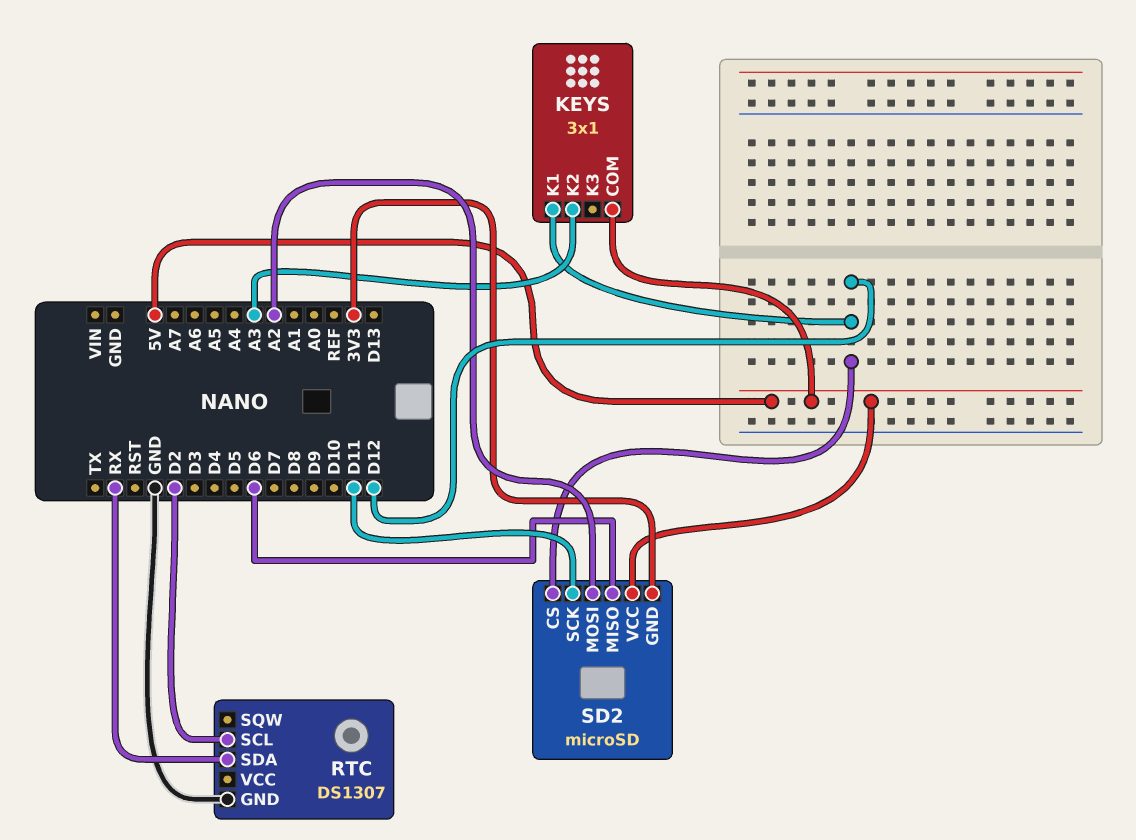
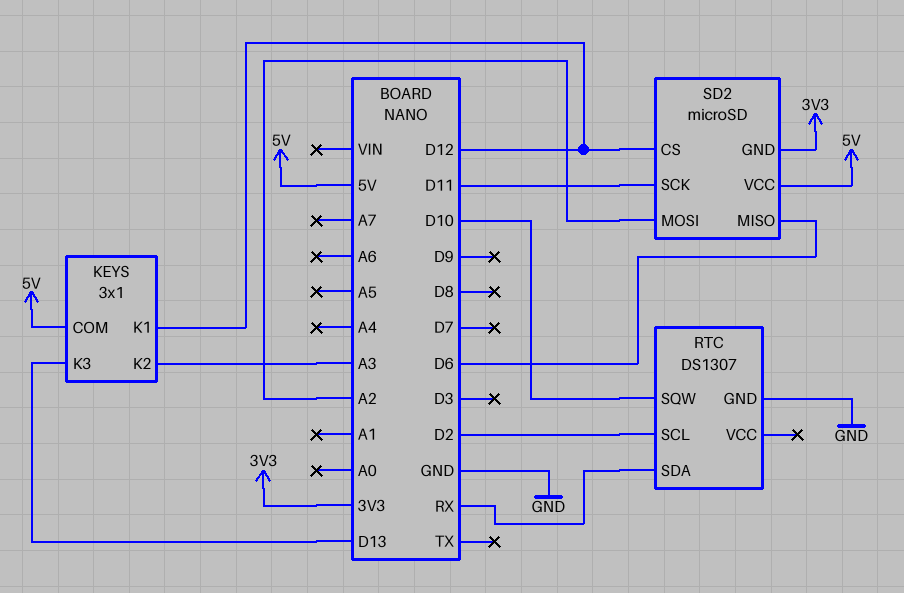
KEYS pin K3: none -> D13
RTC pin SQW: none -> D10

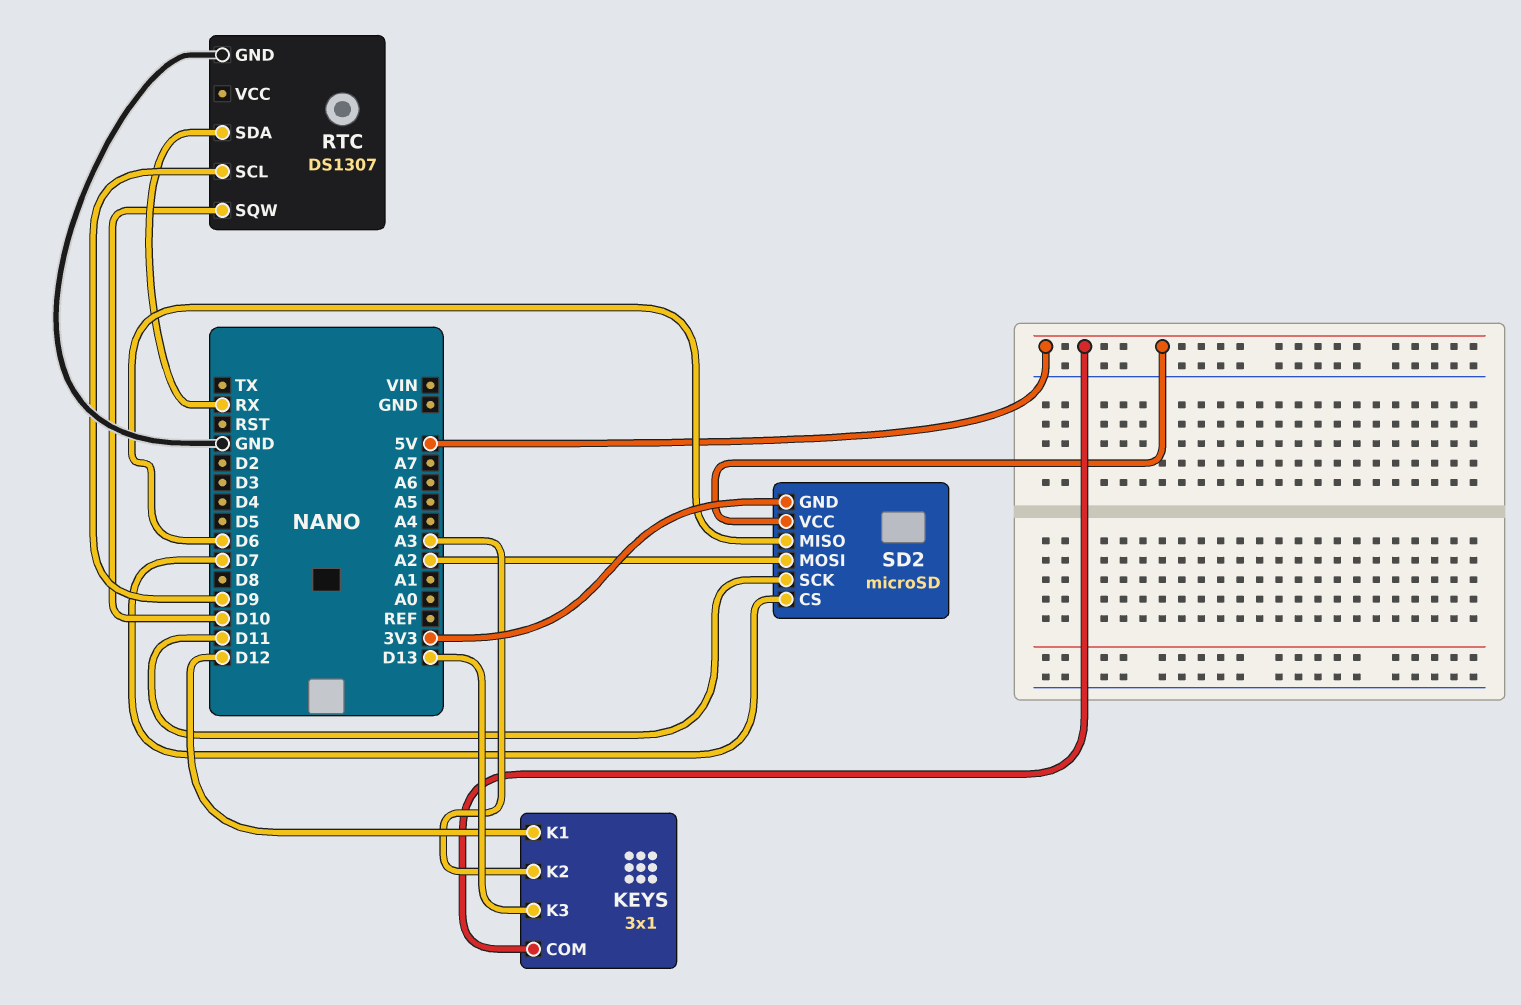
RTC pin SCL: D2 -> D9
SD2 pin CS: D12 -> D7

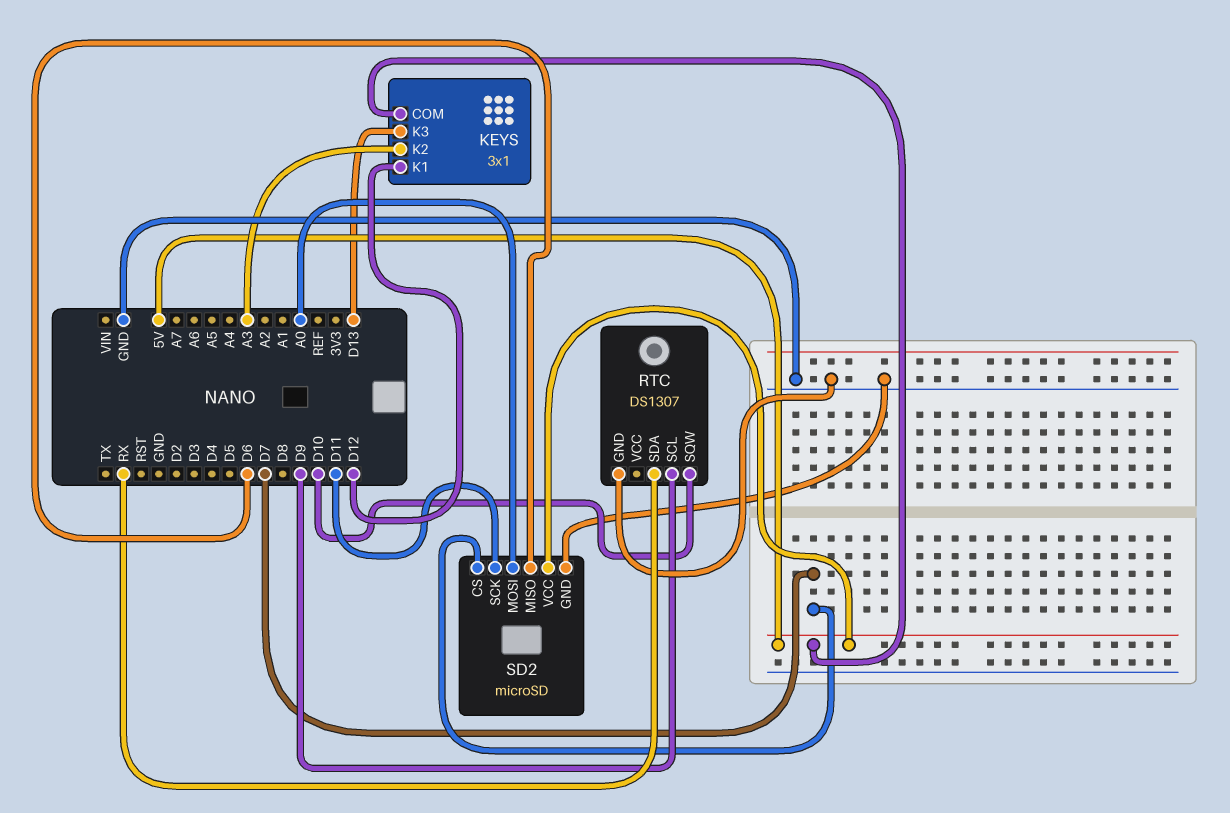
SD2 pin GND: 3V3 -> GND
SD2 pin MOSI: A2 -> A0

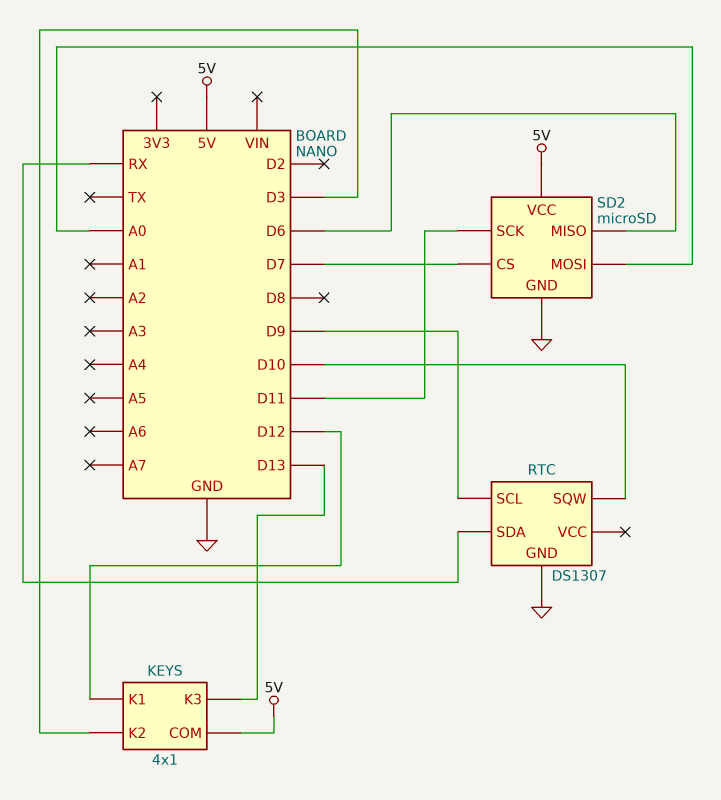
KEYS: 3x1 -> 4x1
KEYS pin K2: A3 -> D3

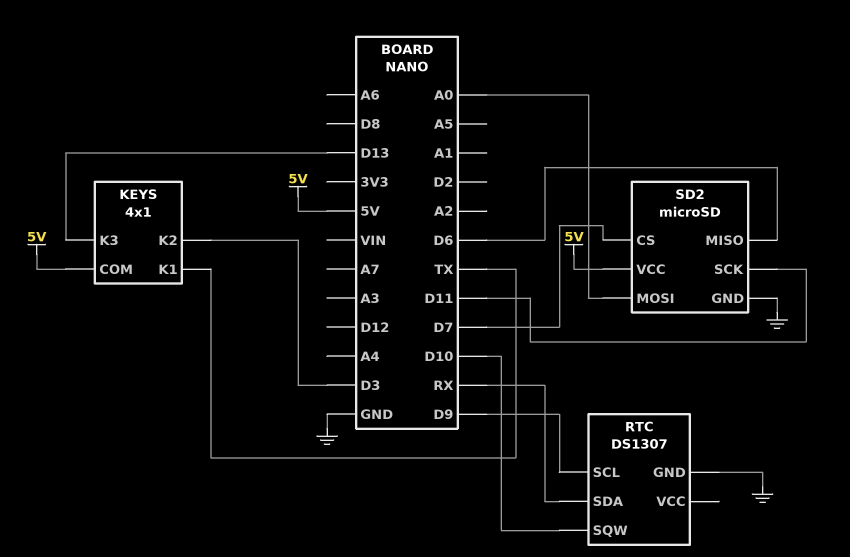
KEYS pin K1: D12 -> TX

